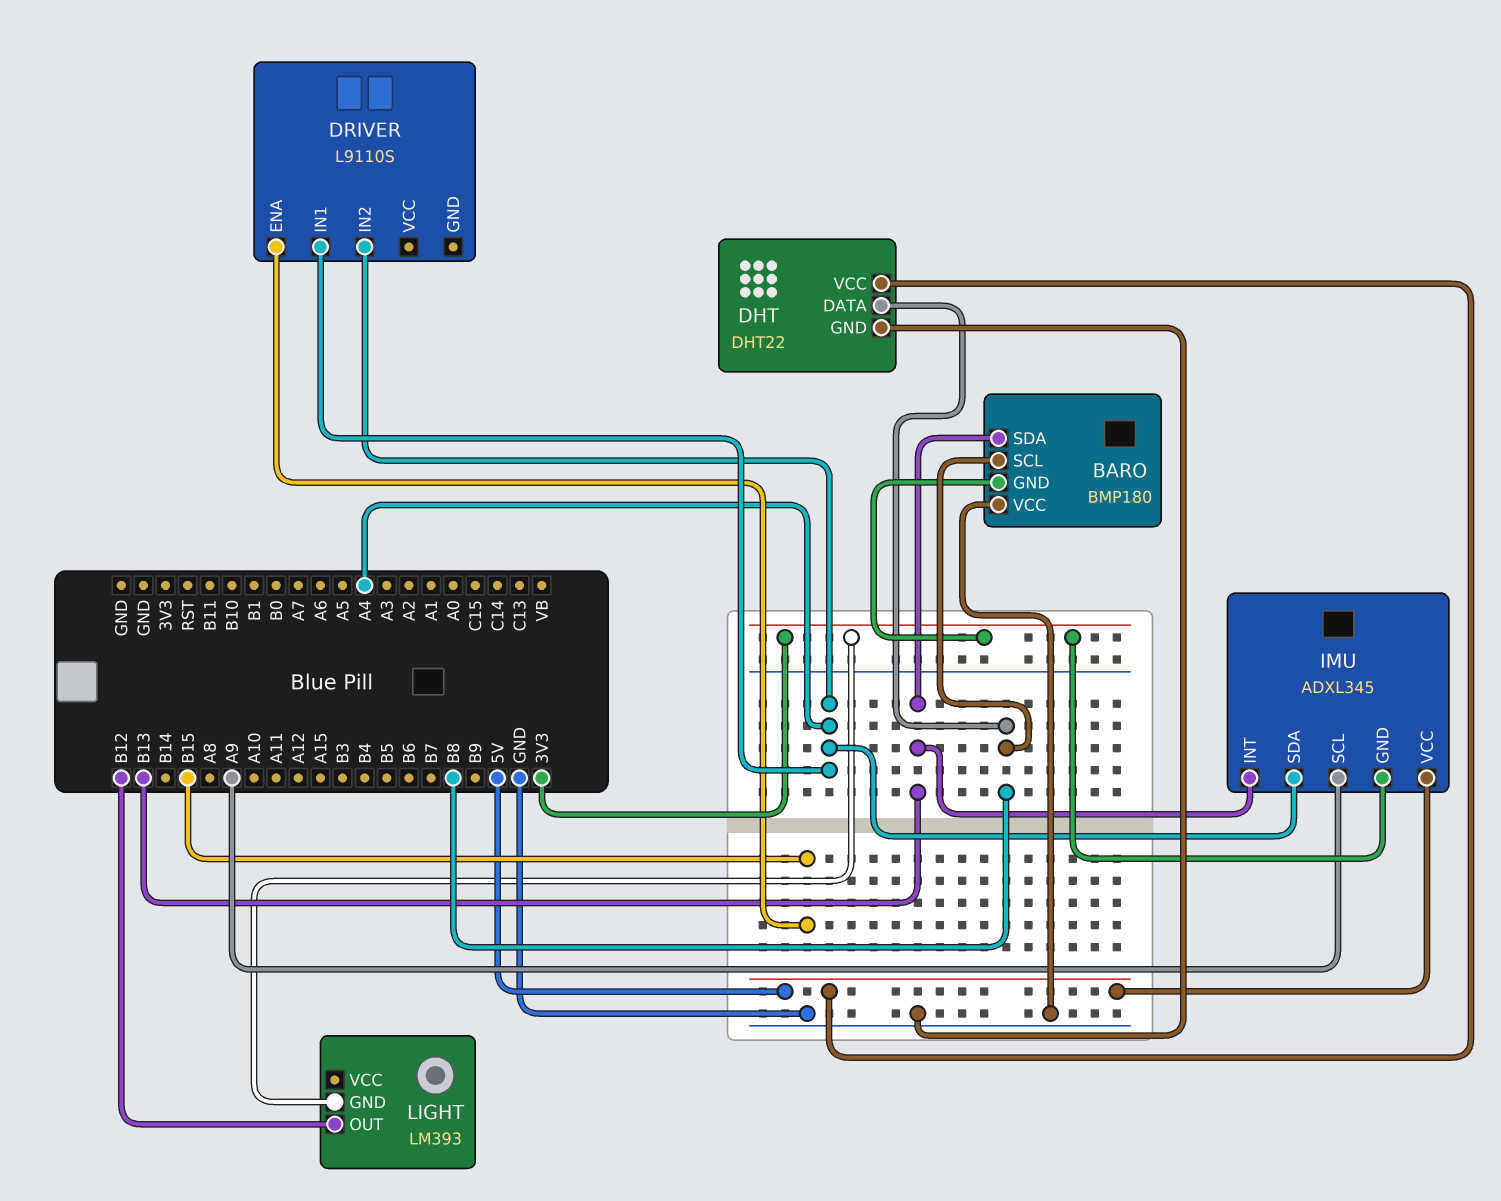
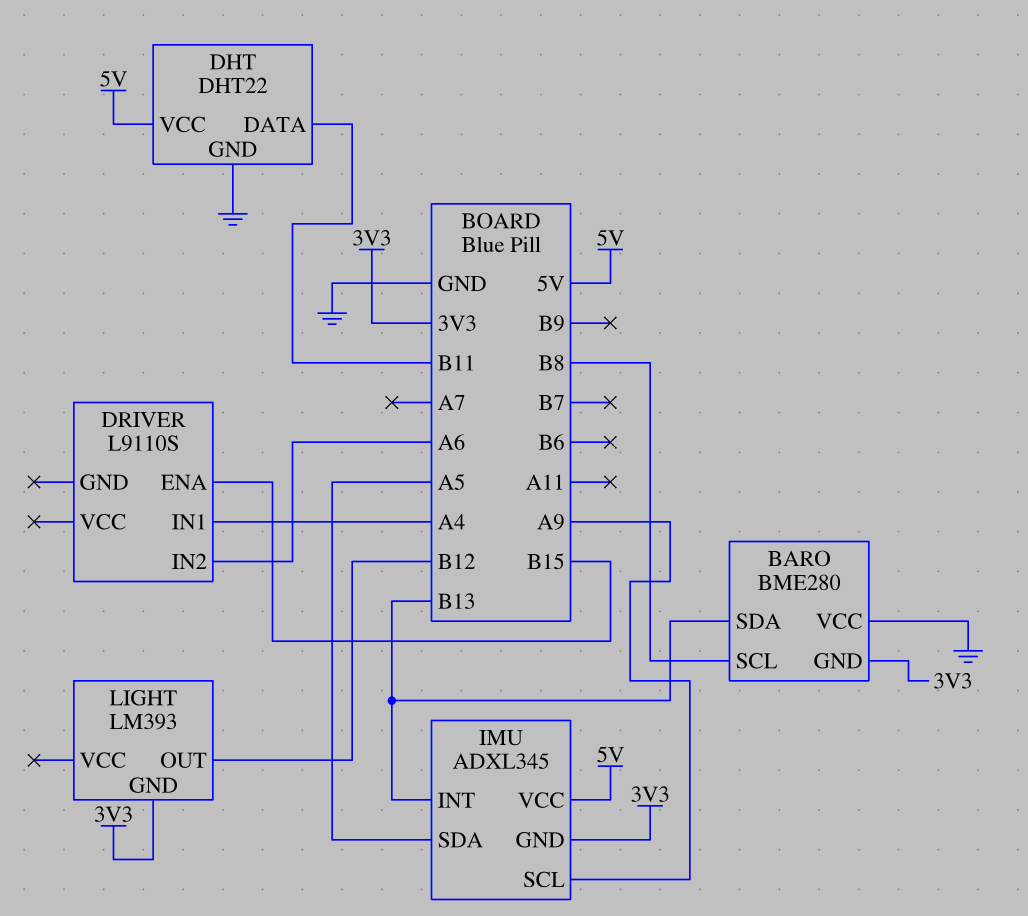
BARO: BMP180 -> BME280
DHT pin DATA: B8 -> B11
DRIVER pin IN2: A4 -> A6
IMU pin SDA: A4 -> A5

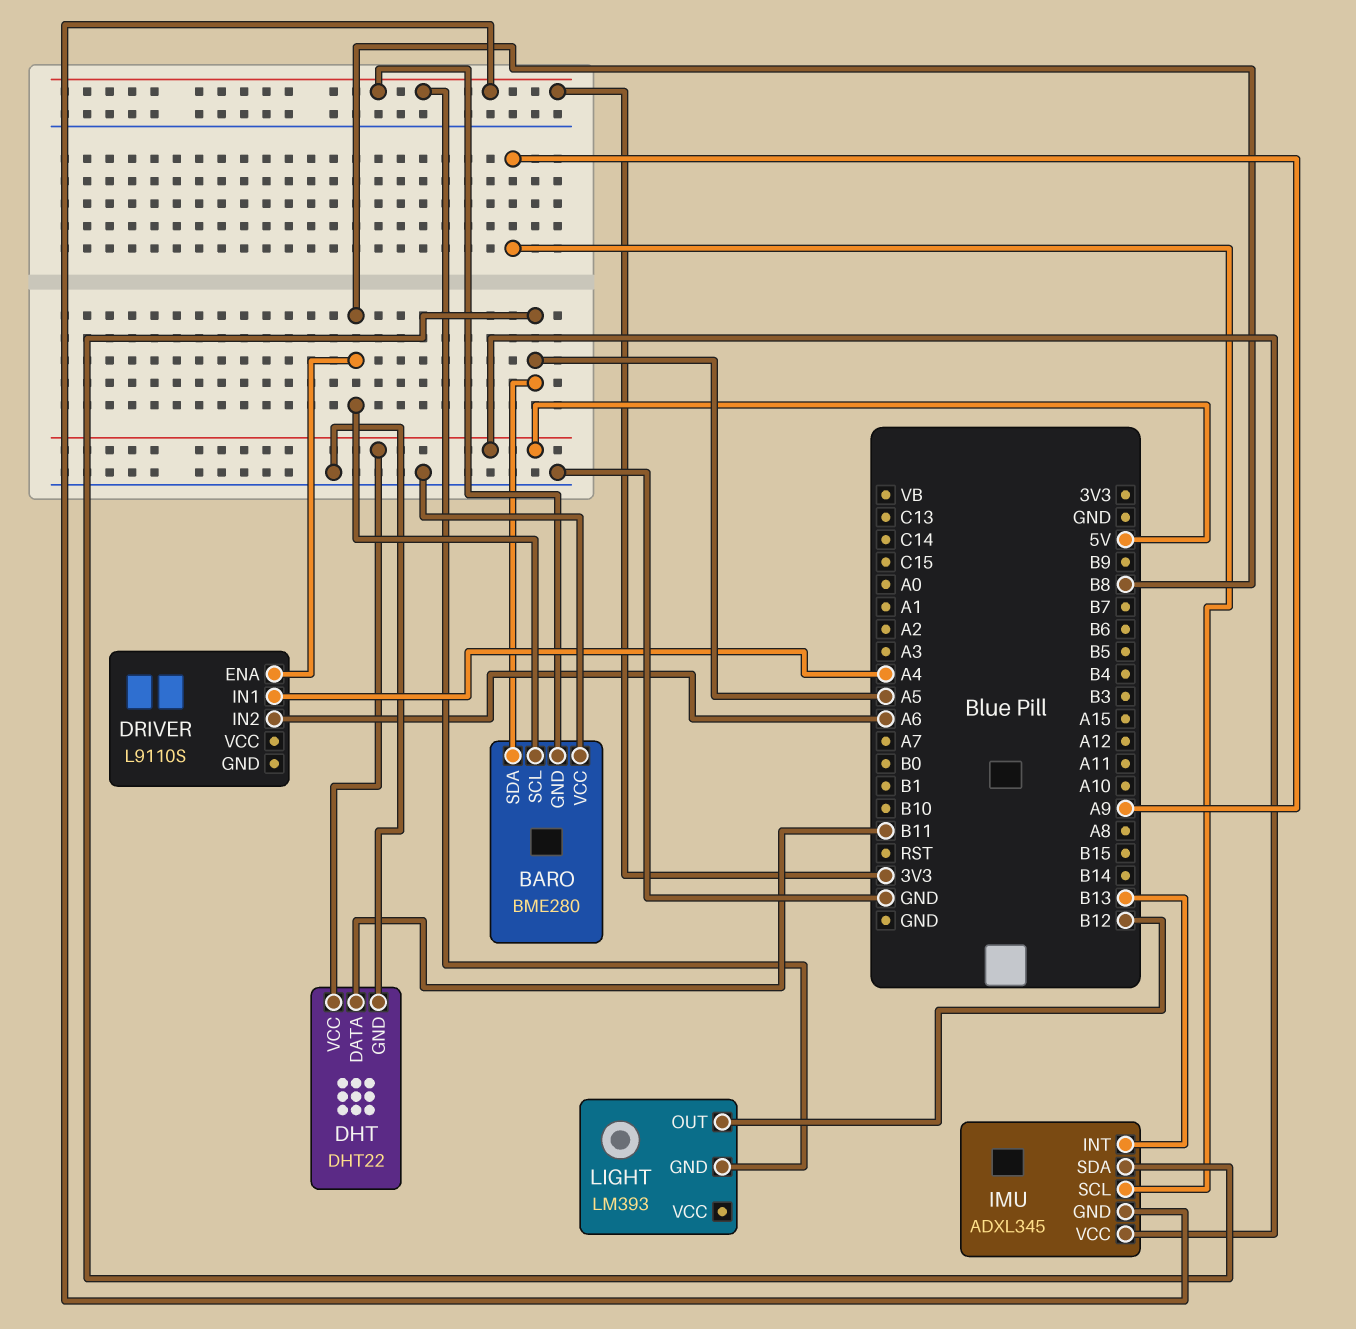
BARO pin SDA: B13 -> A5
DRIVER pin ENA: B15 -> B8

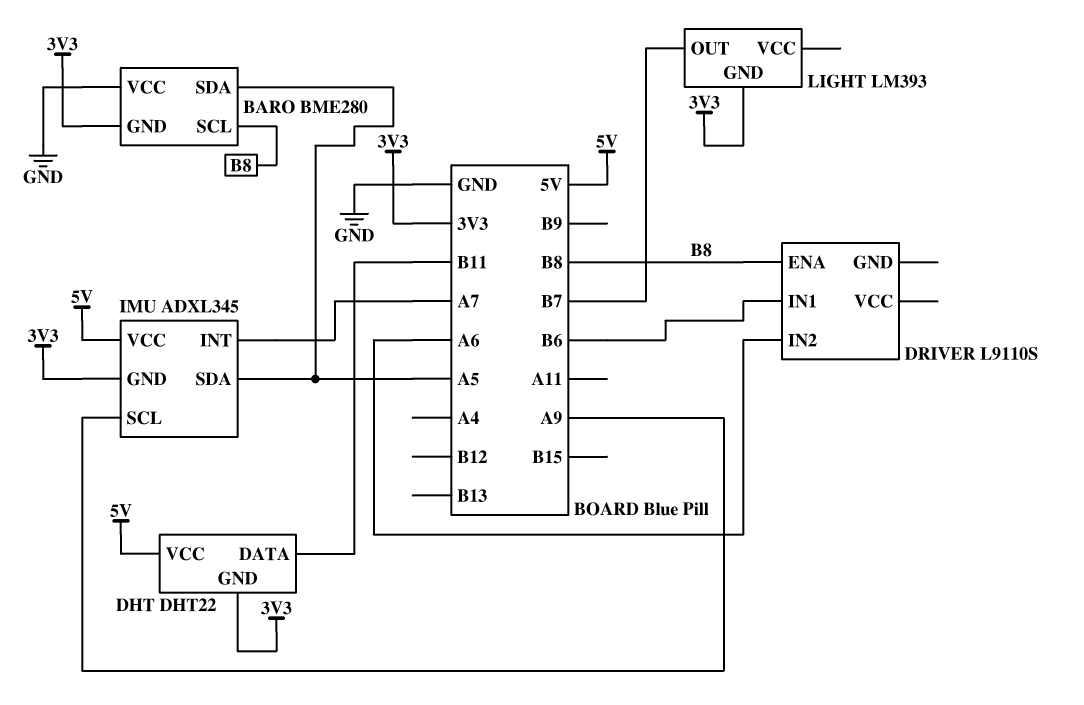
DHT pin GND: GND -> 3V3
DRIVER pin IN1: A4 -> B6
IMU pin INT: B13 -> A7
LIGHT pin OUT: B12 -> B7

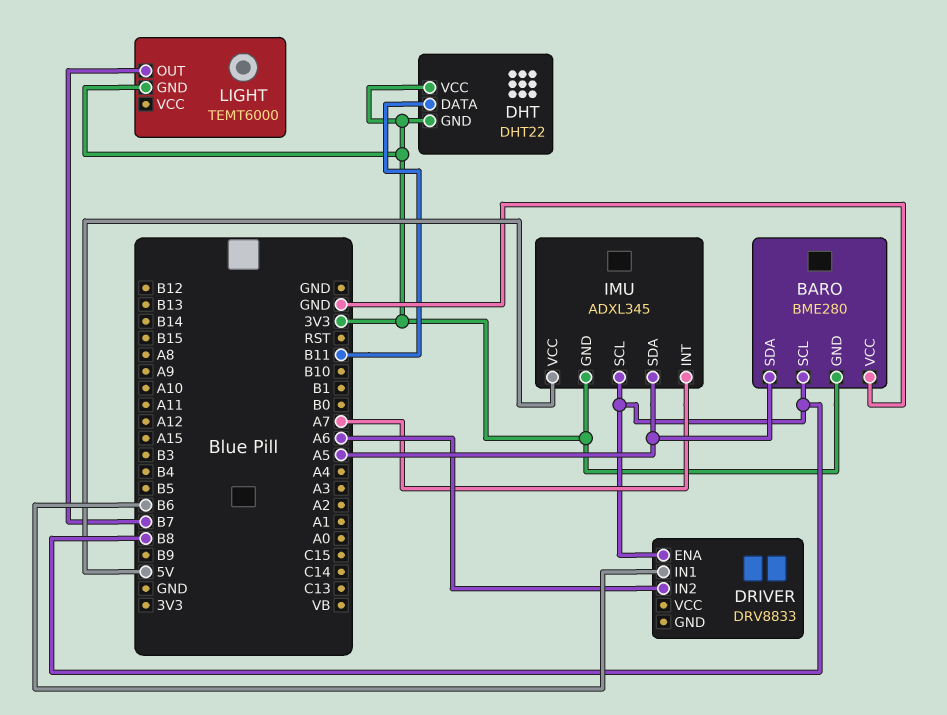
DHT pin VCC: 5V -> 3V3
DRIVER: L9110S -> DRV8833
IMU pin SCL: A9 -> B8
LIGHT: LM393 -> TEMT6000

